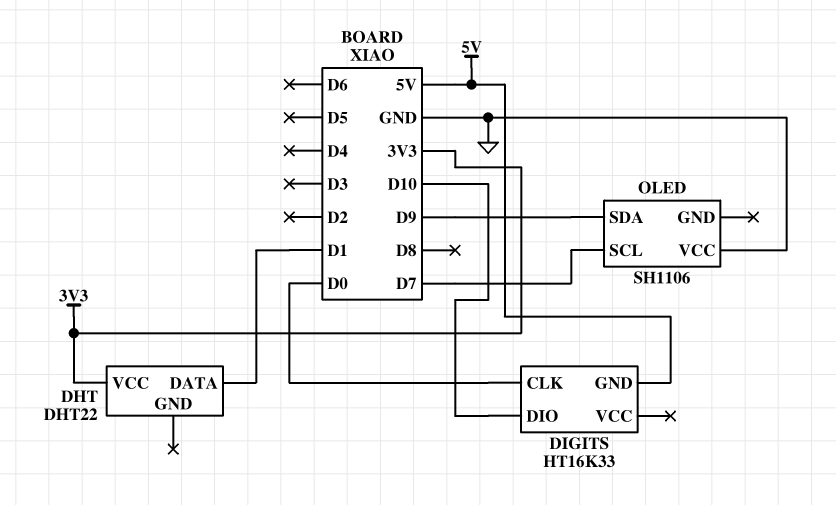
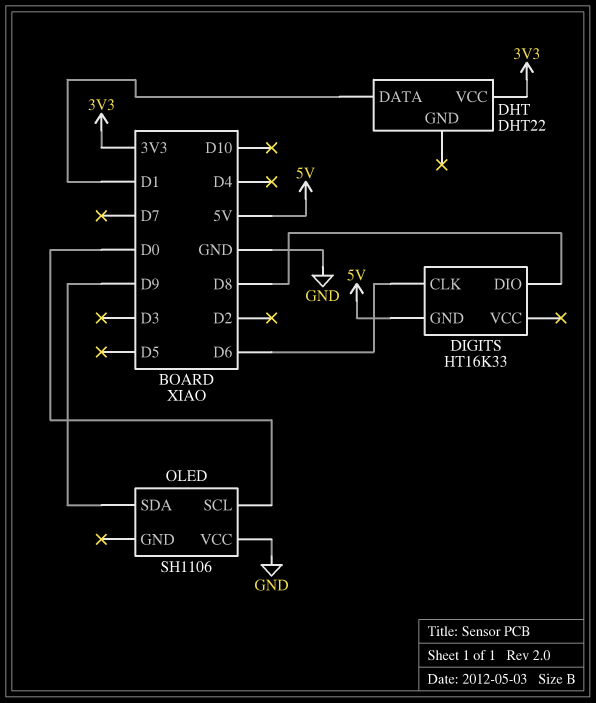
DIGITS pin CLK: D0 -> D6
DIGITS pin DIO: D10 -> D8
OLED pin SCL: D7 -> D0

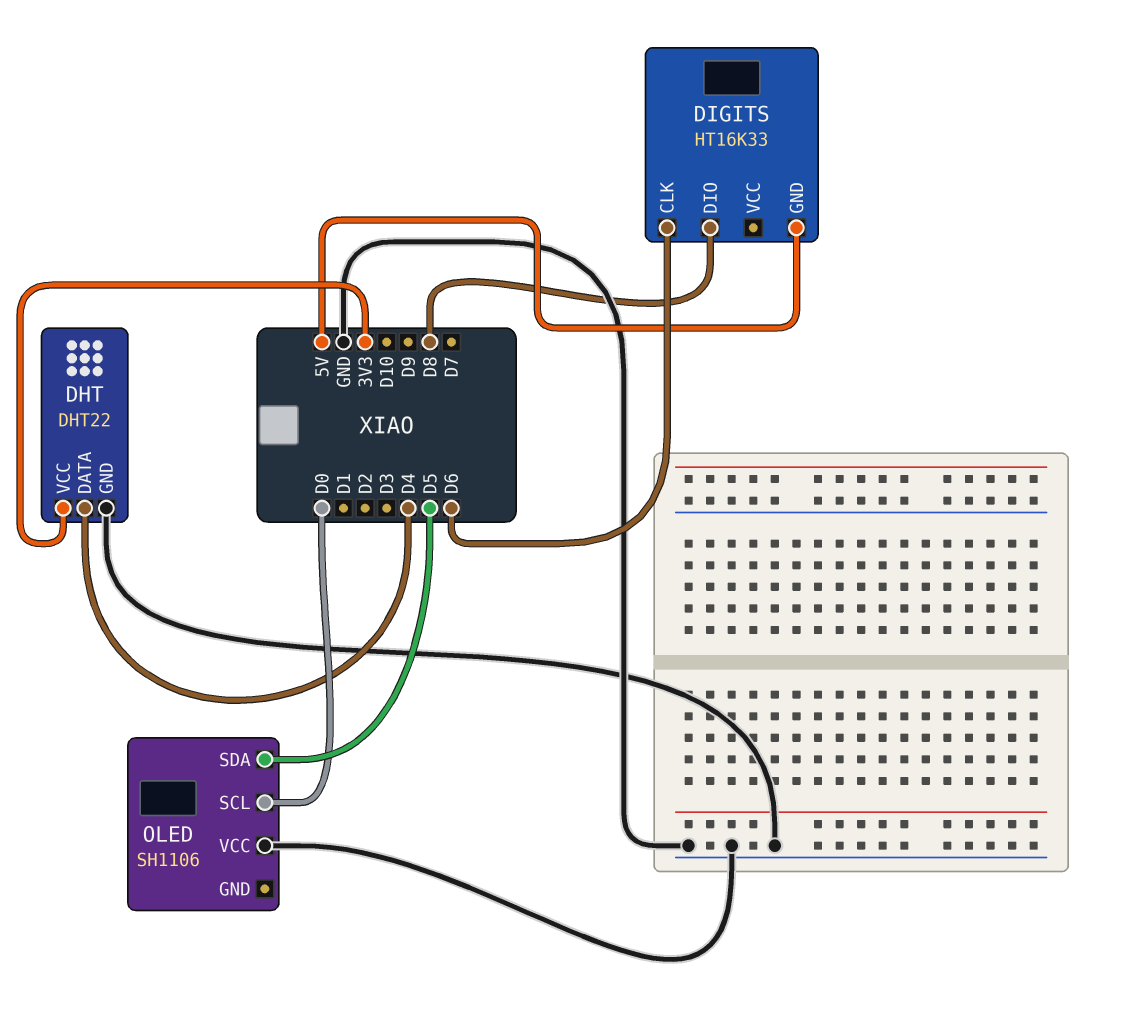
DHT pin DATA: D1 -> D4
DHT pin GND: none -> GND
OLED pin SDA: D9 -> D5

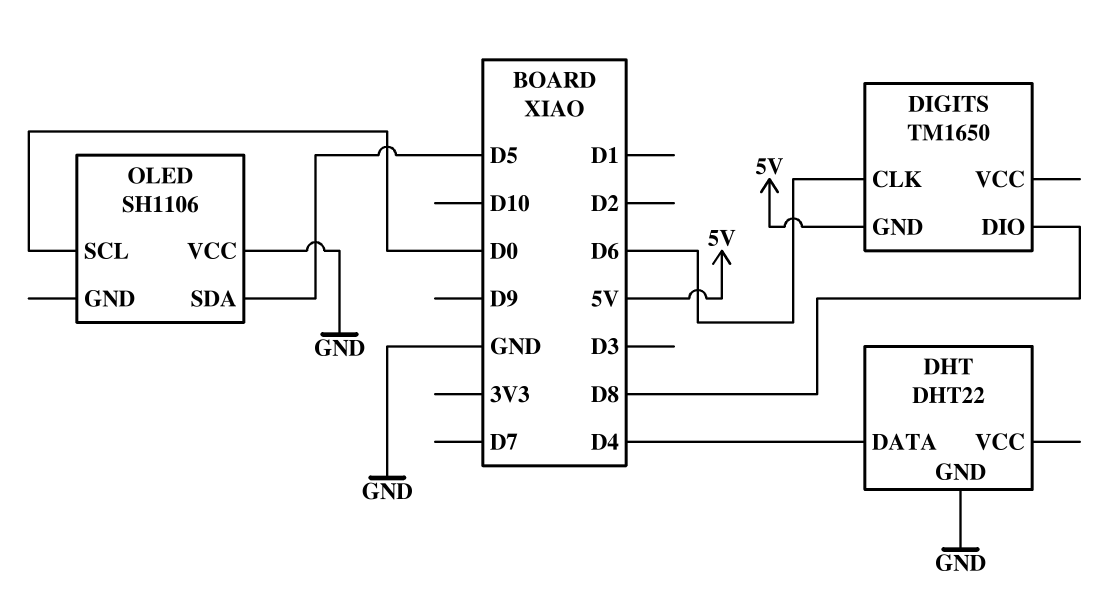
DHT pin VCC: 3V3 -> none
DIGITS: HT16K33 -> TM1650

